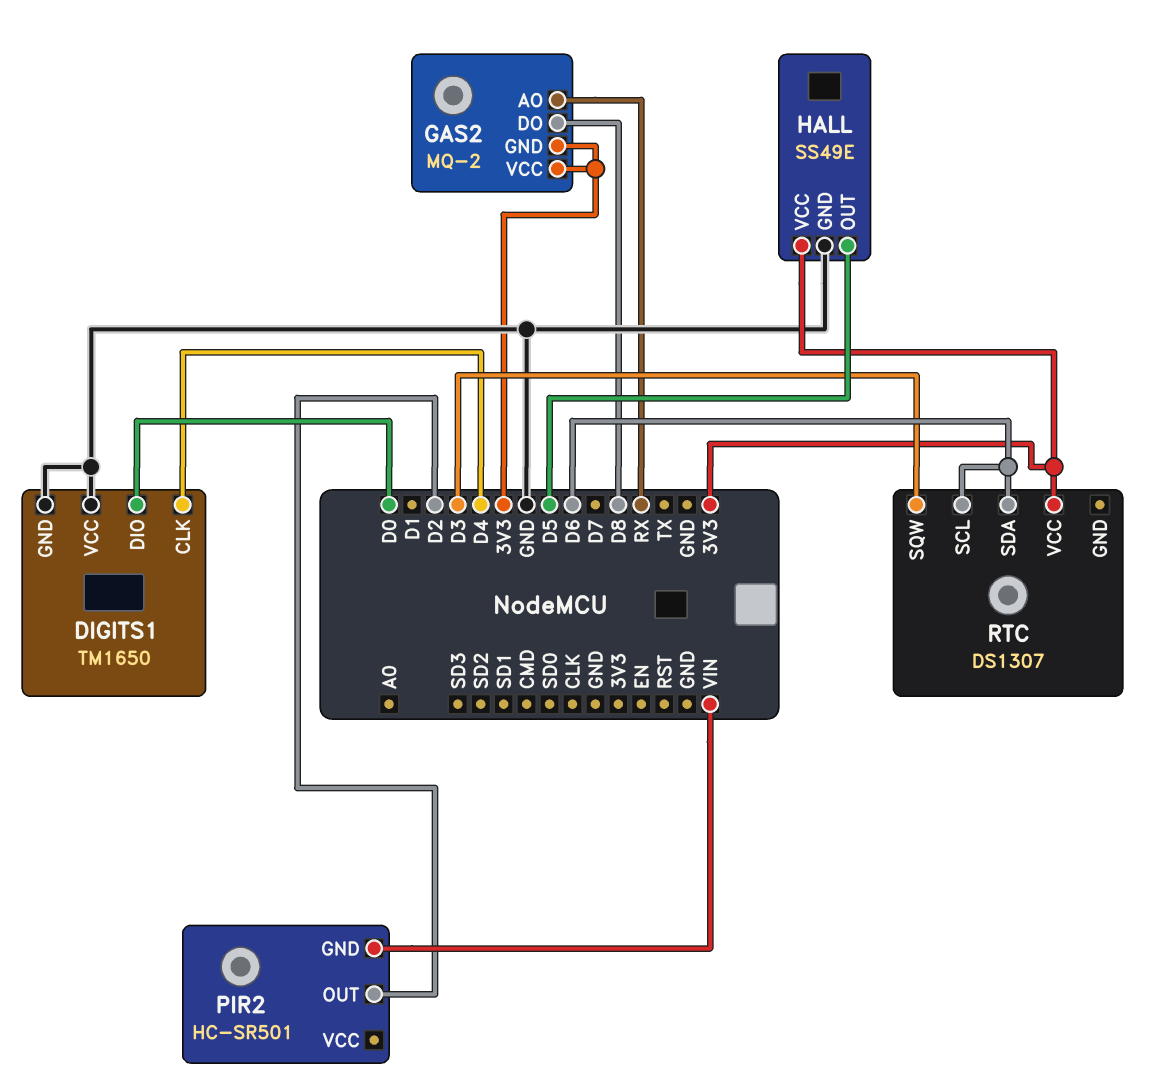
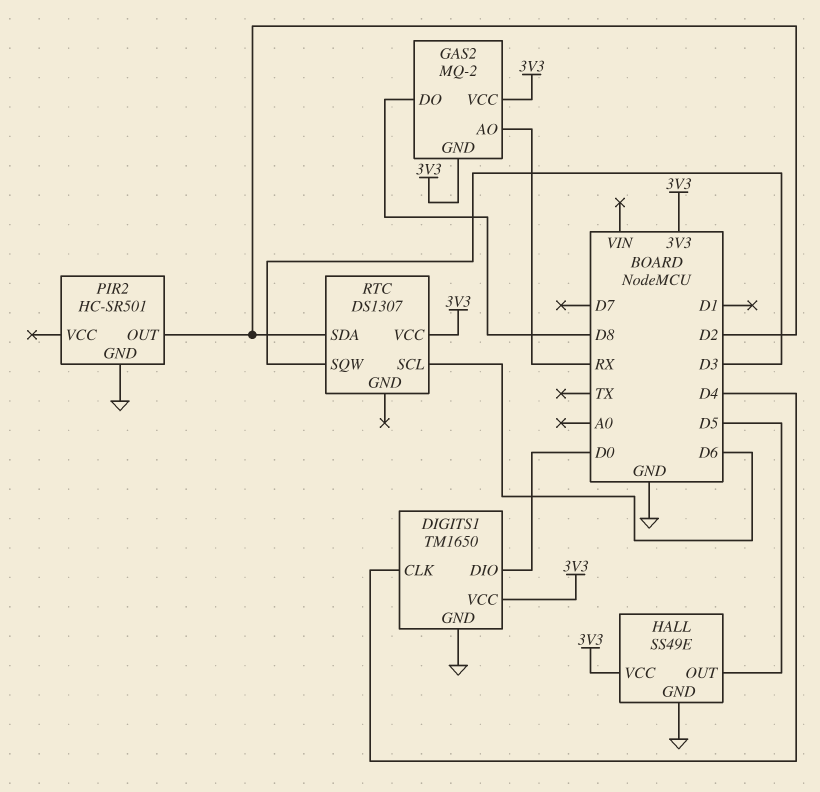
DIGITS1 pin VCC: GND -> 3V3
PIR2 pin GND: VIN -> GND
RTC pin SDA: D6 -> D2

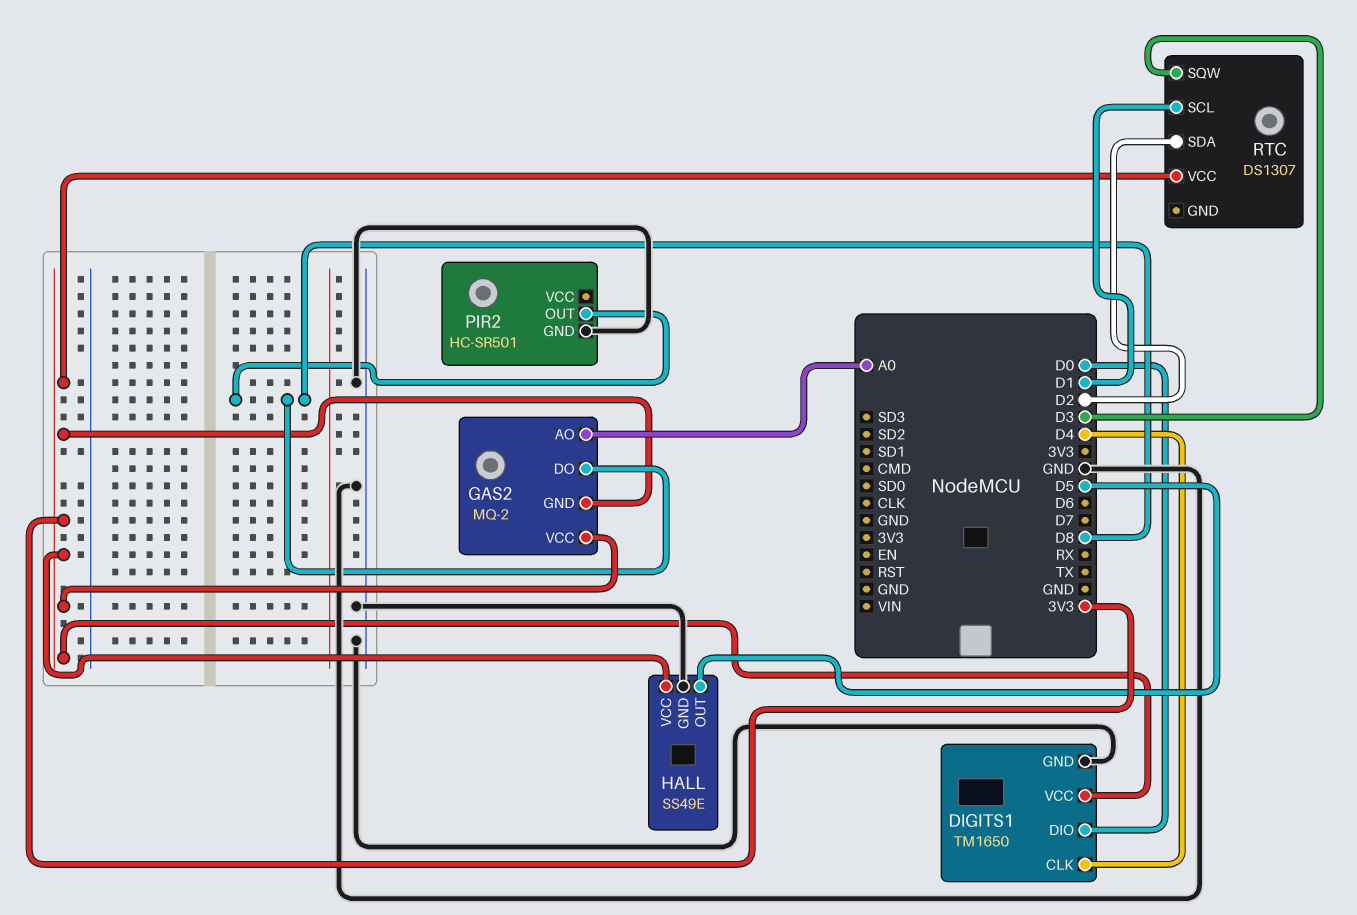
GAS2 pin AO: RX -> A0
PIR2 pin OUT: D2 -> D8
RTC pin SCL: D6 -> D1

